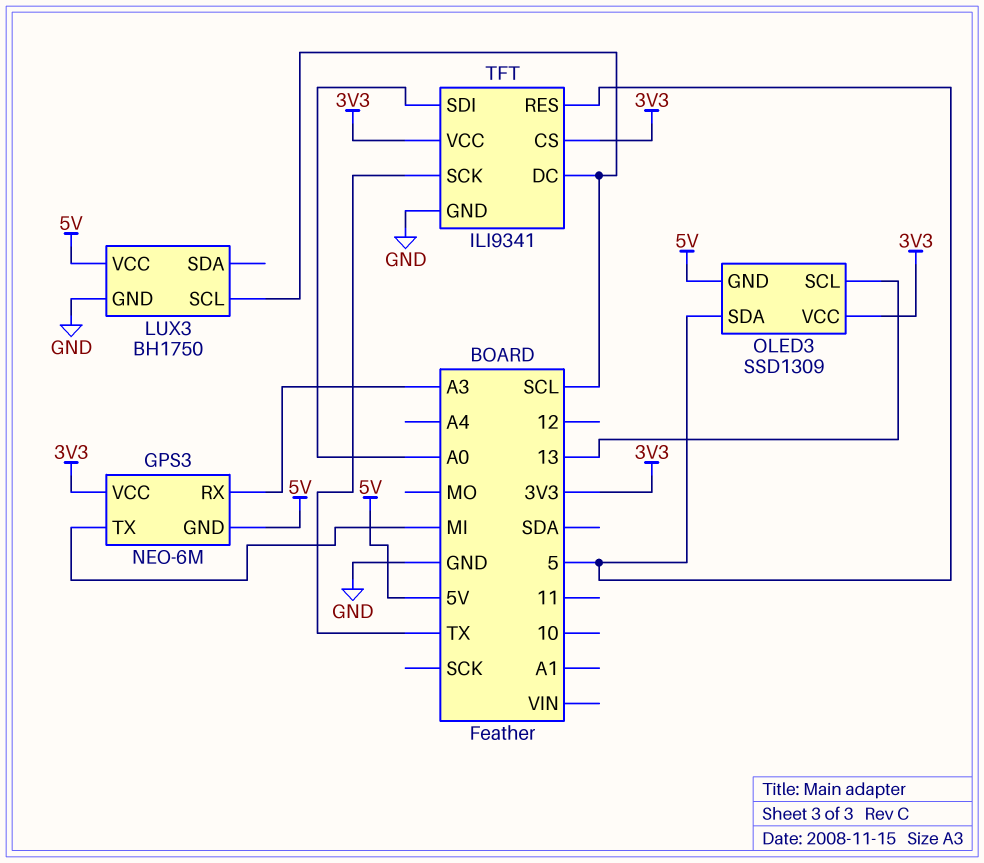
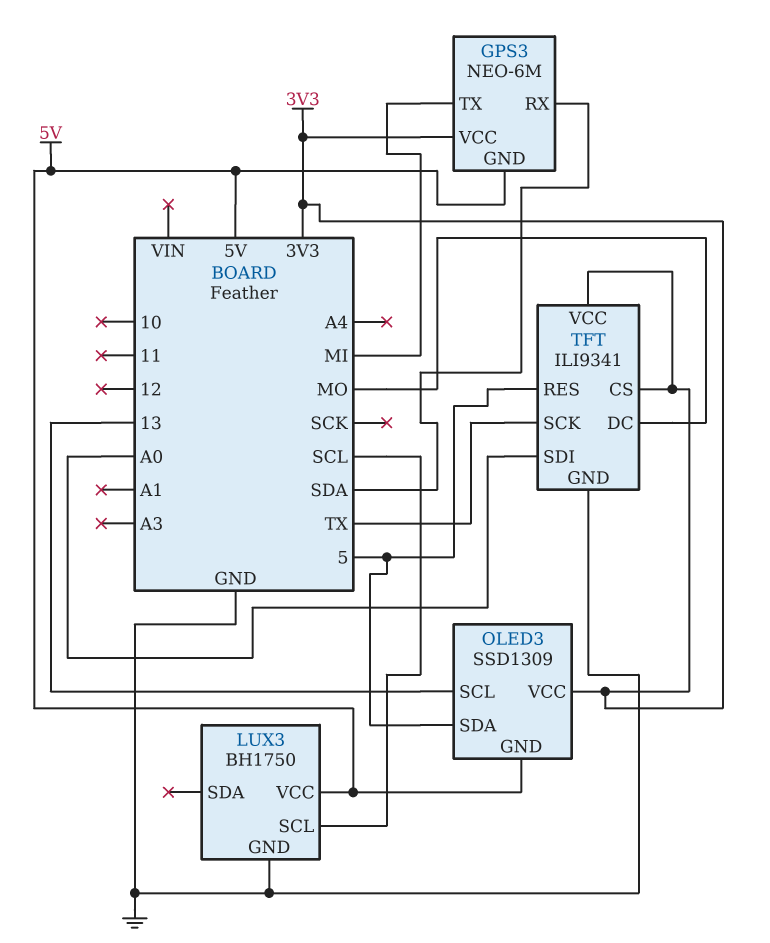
GPS3 pin RX: A3 -> SDA
TFT pin DC: SCL -> MO

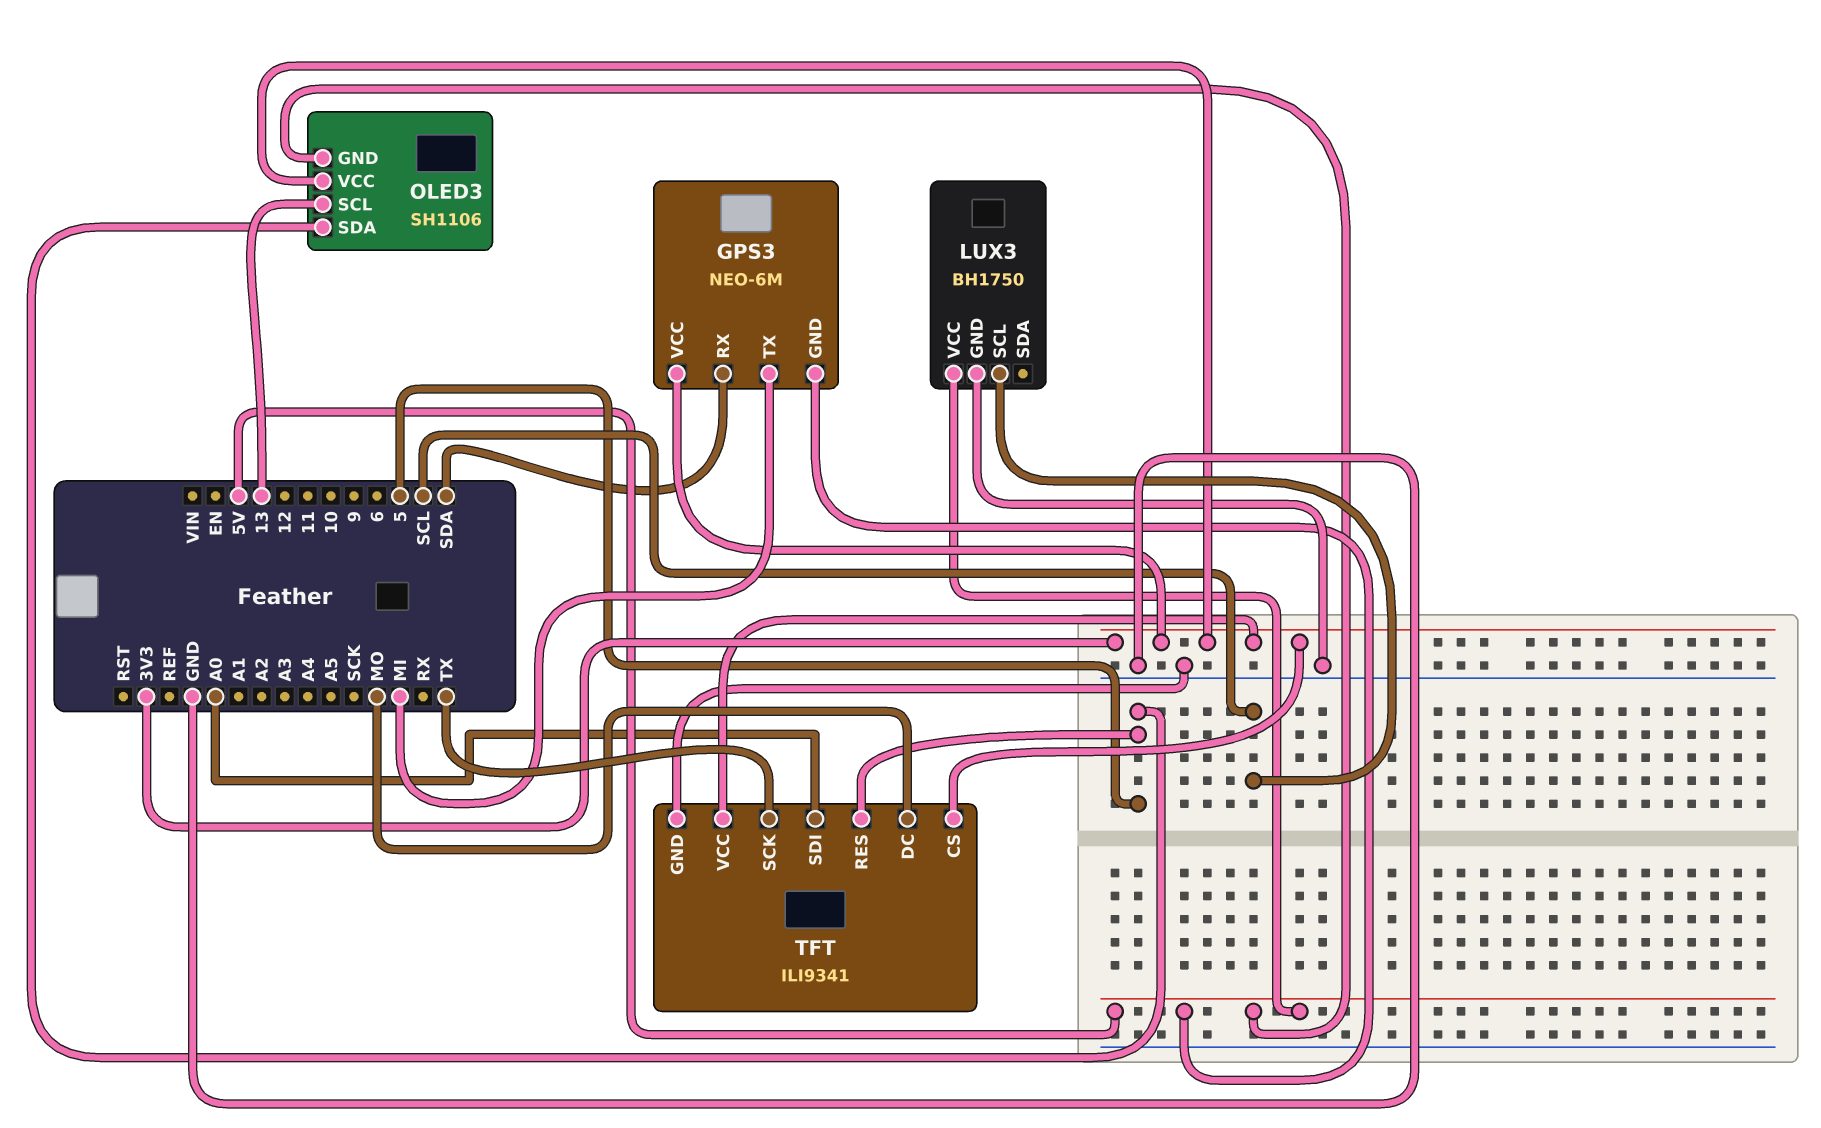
OLED3: SSD1309 -> SH1106

